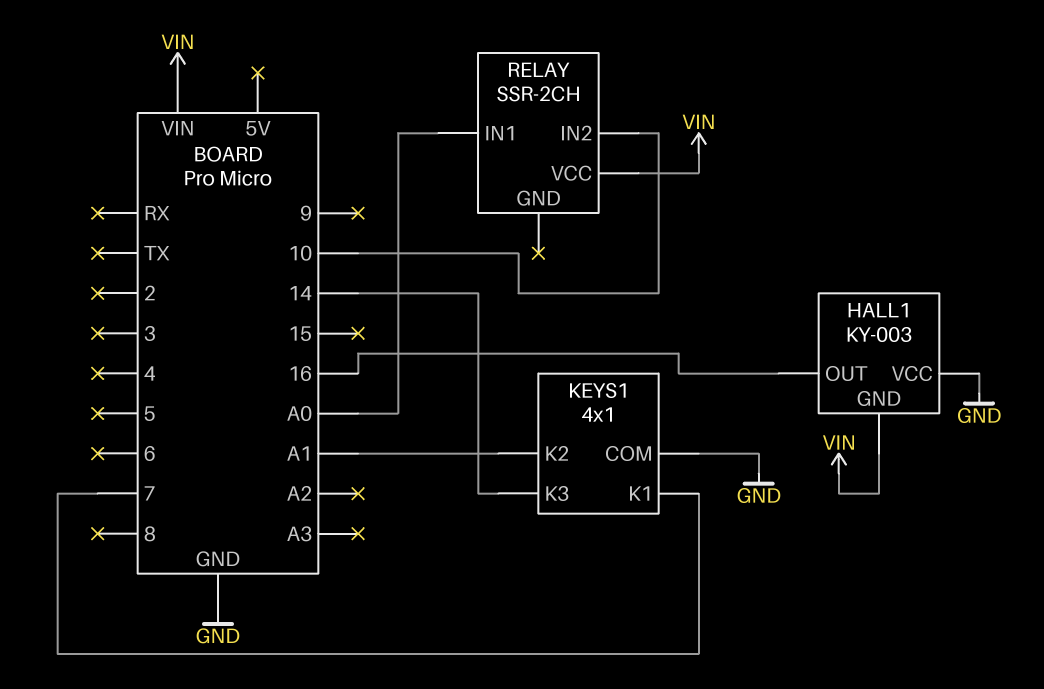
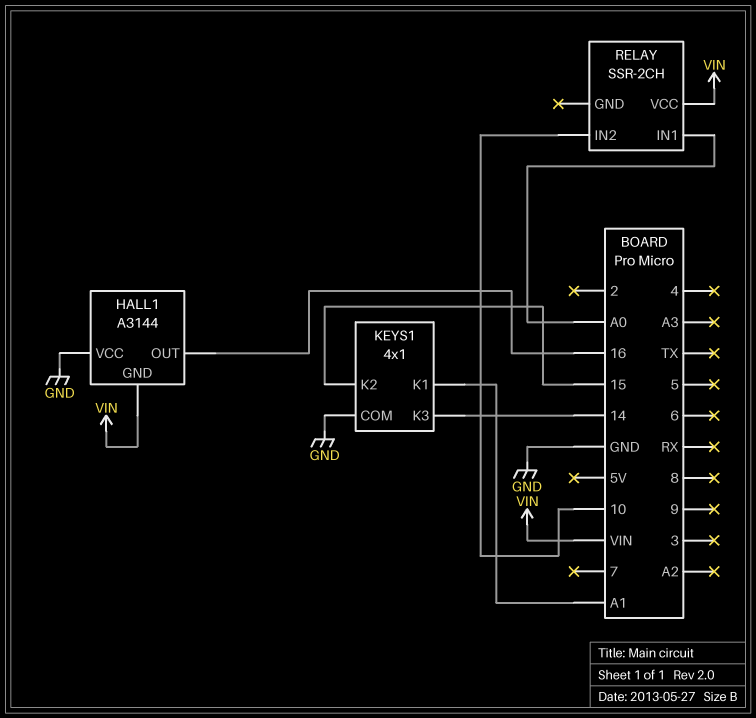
HALL1: KY-003 -> A3144
KEYS1 pin K1: 7 -> A1
KEYS1 pin K2: A1 -> 15

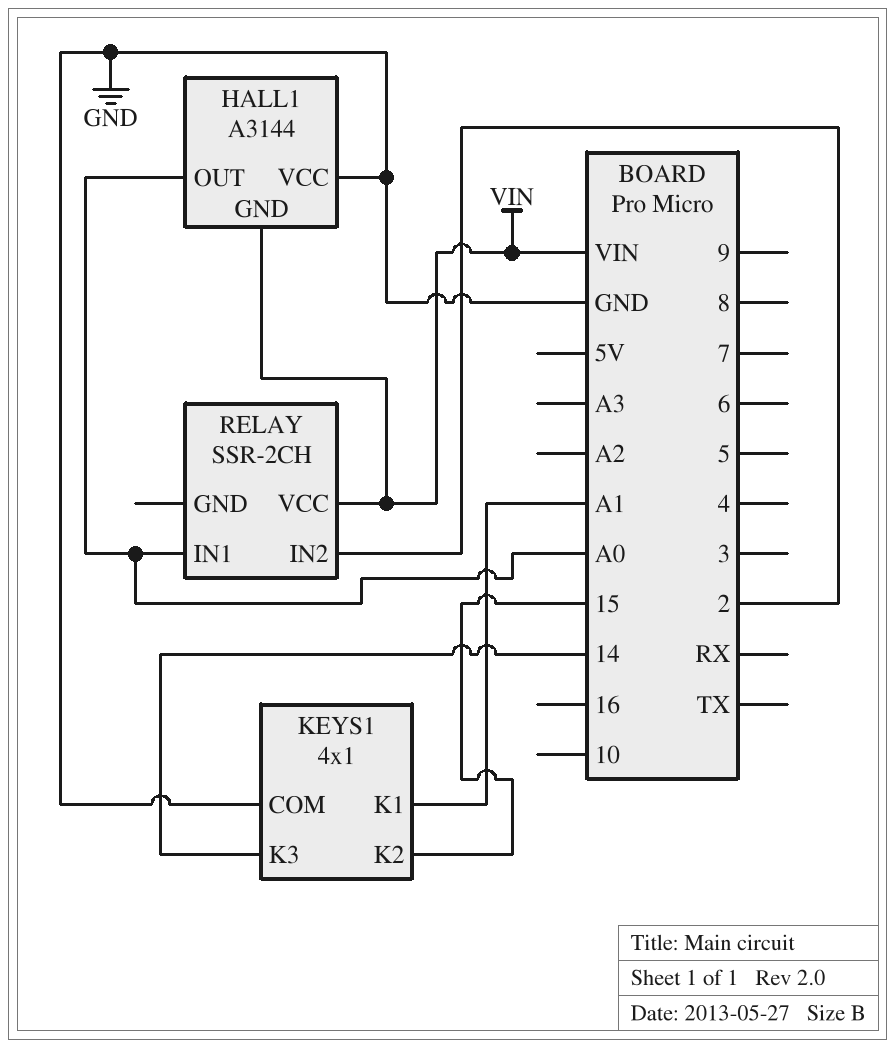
HALL1 pin OUT: 16 -> A0
RELAY pin IN2: 10 -> 2

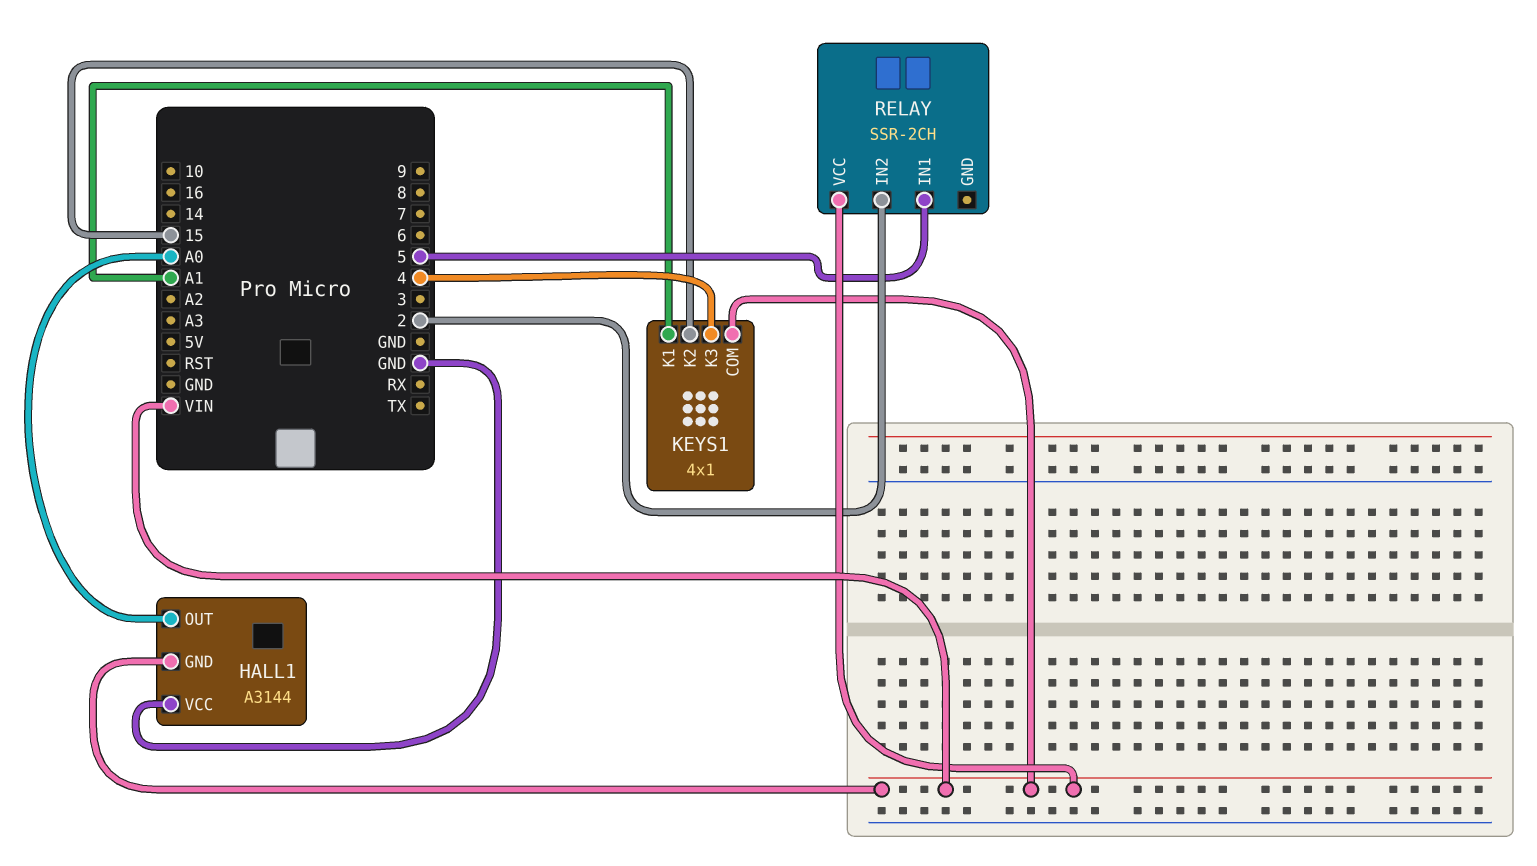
KEYS1 pin COM: GND -> VIN
KEYS1 pin K3: 14 -> 4
RELAY pin IN1: A0 -> 5

